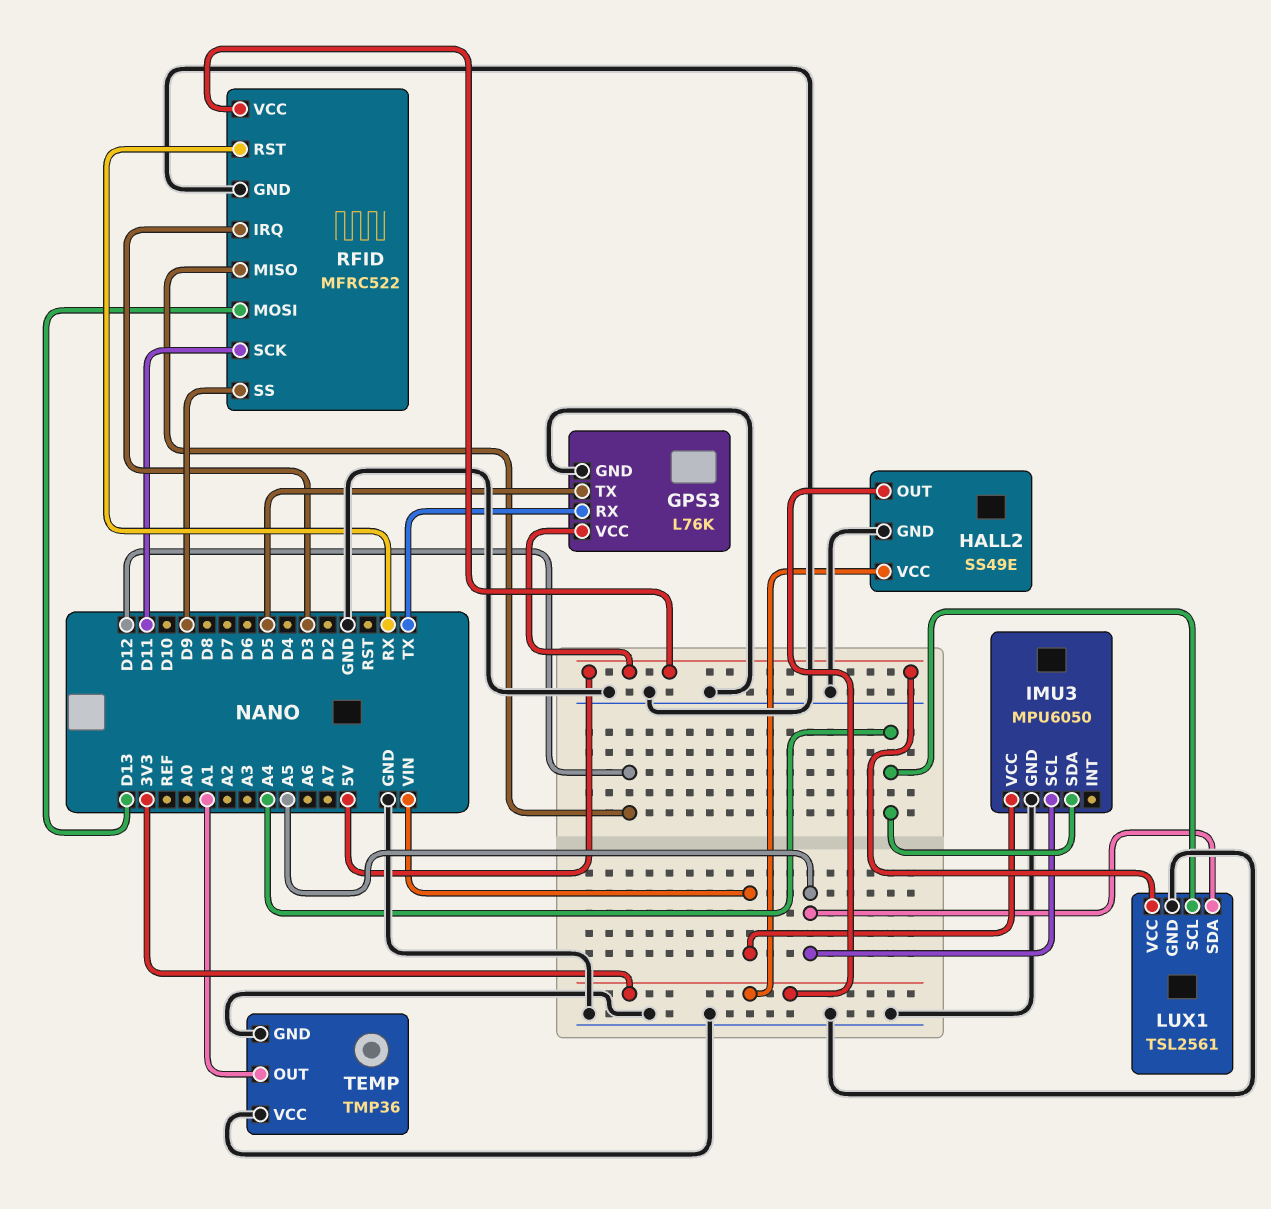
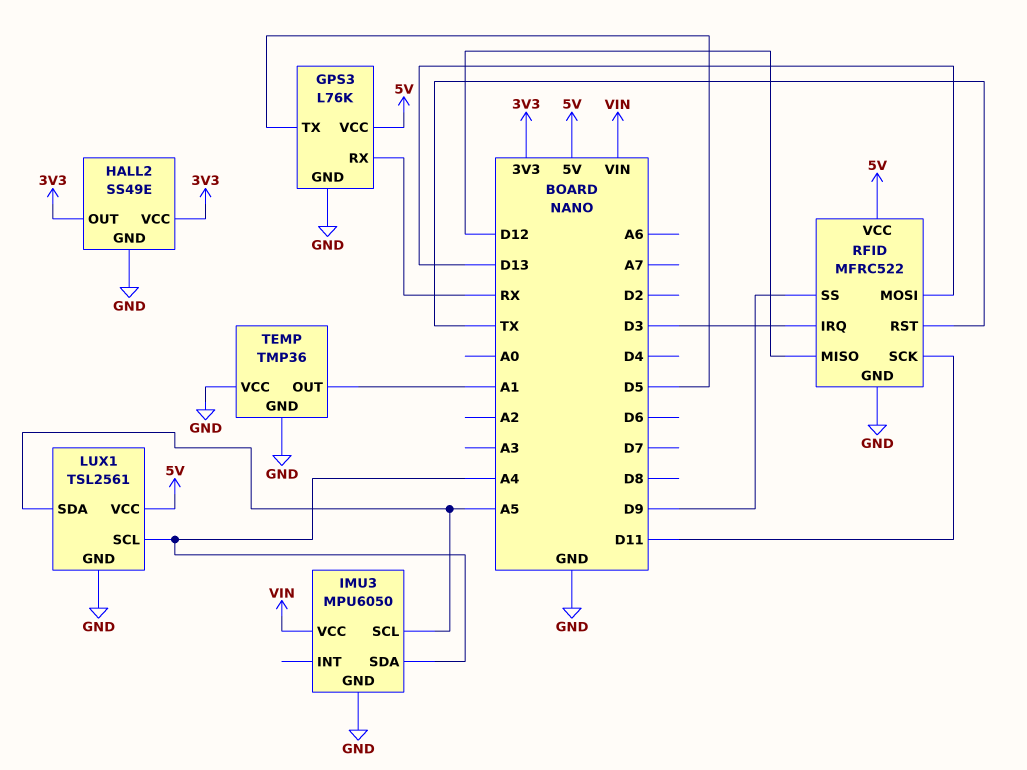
GPS3 pin RX: TX -> RX
RFID pin RST: RX -> TX

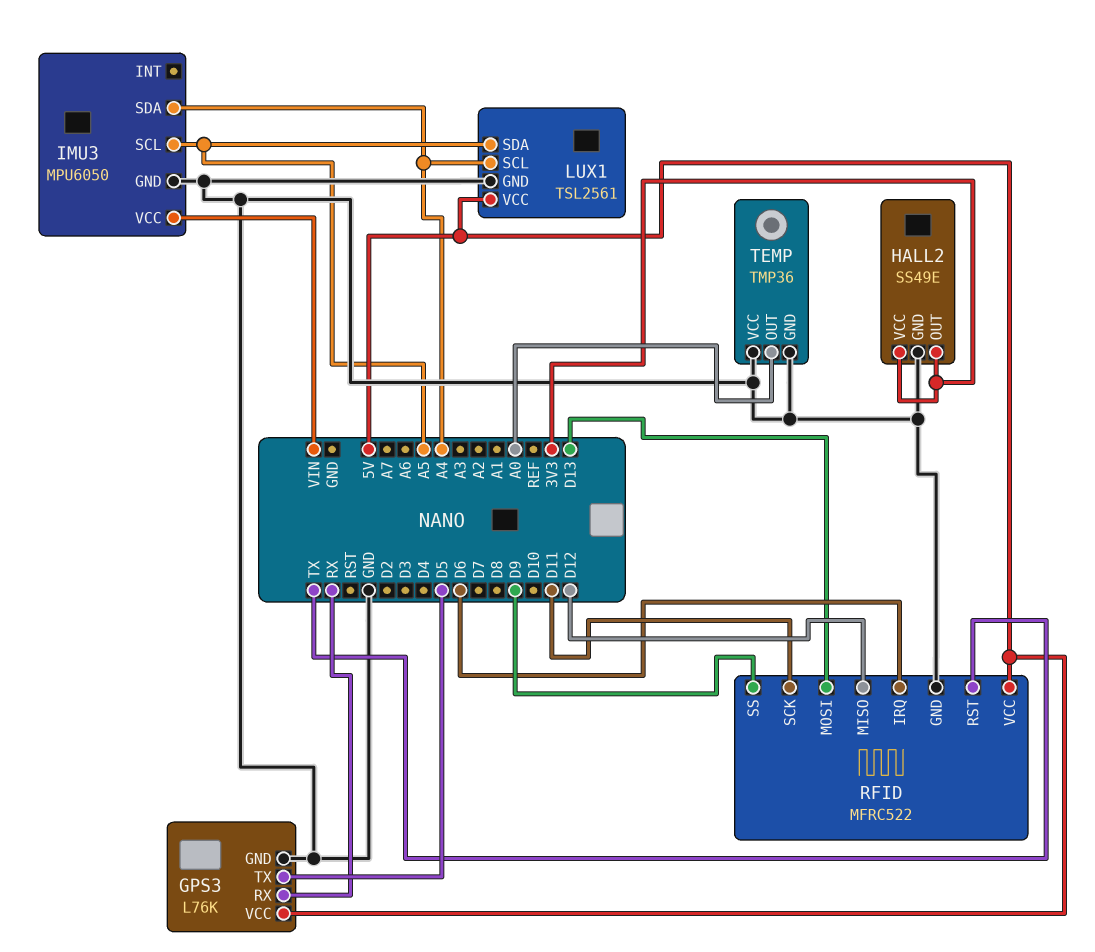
RFID pin IRQ: D3 -> D6
TEMP pin OUT: A1 -> A0

